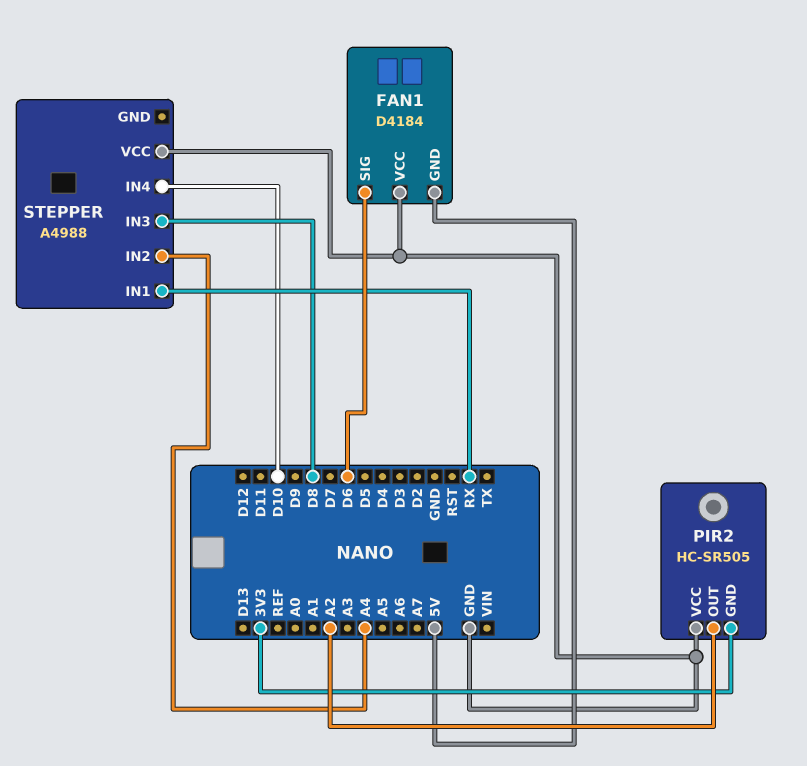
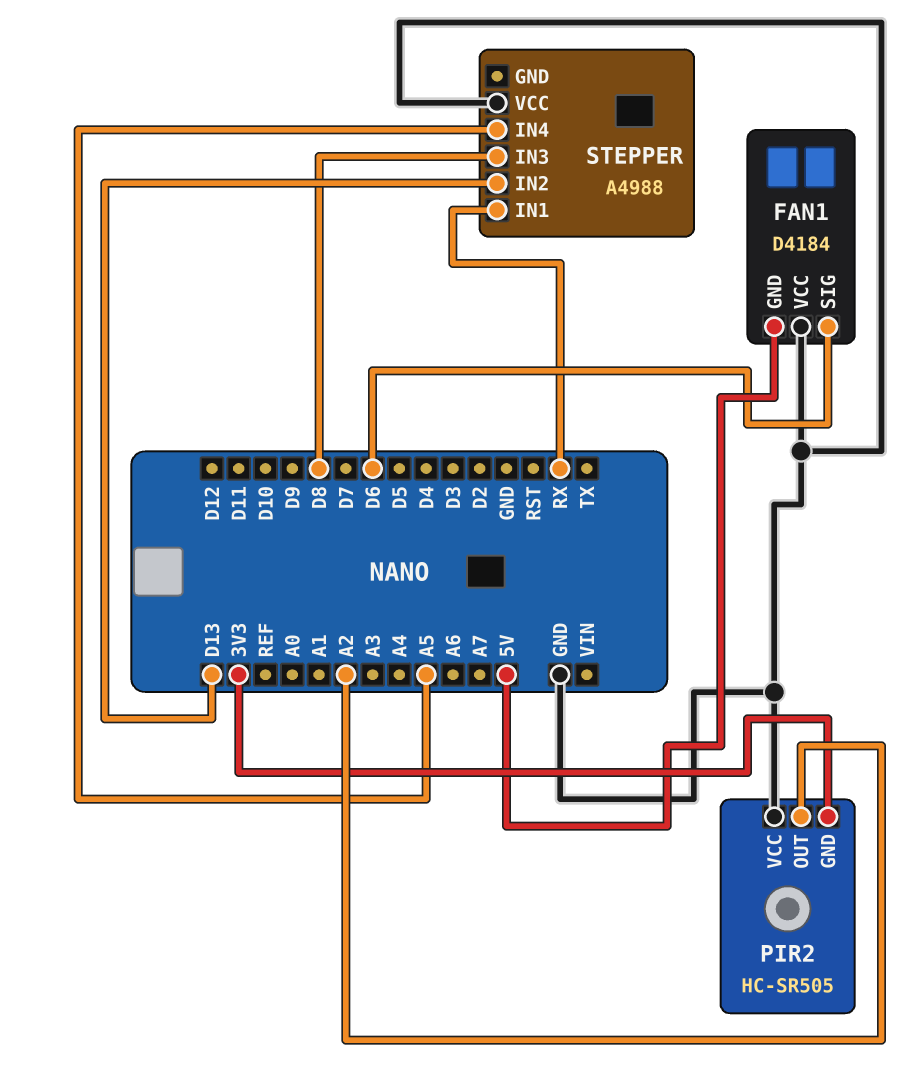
STEPPER pin IN2: A4 -> D13
STEPPER pin IN4: D10 -> A5

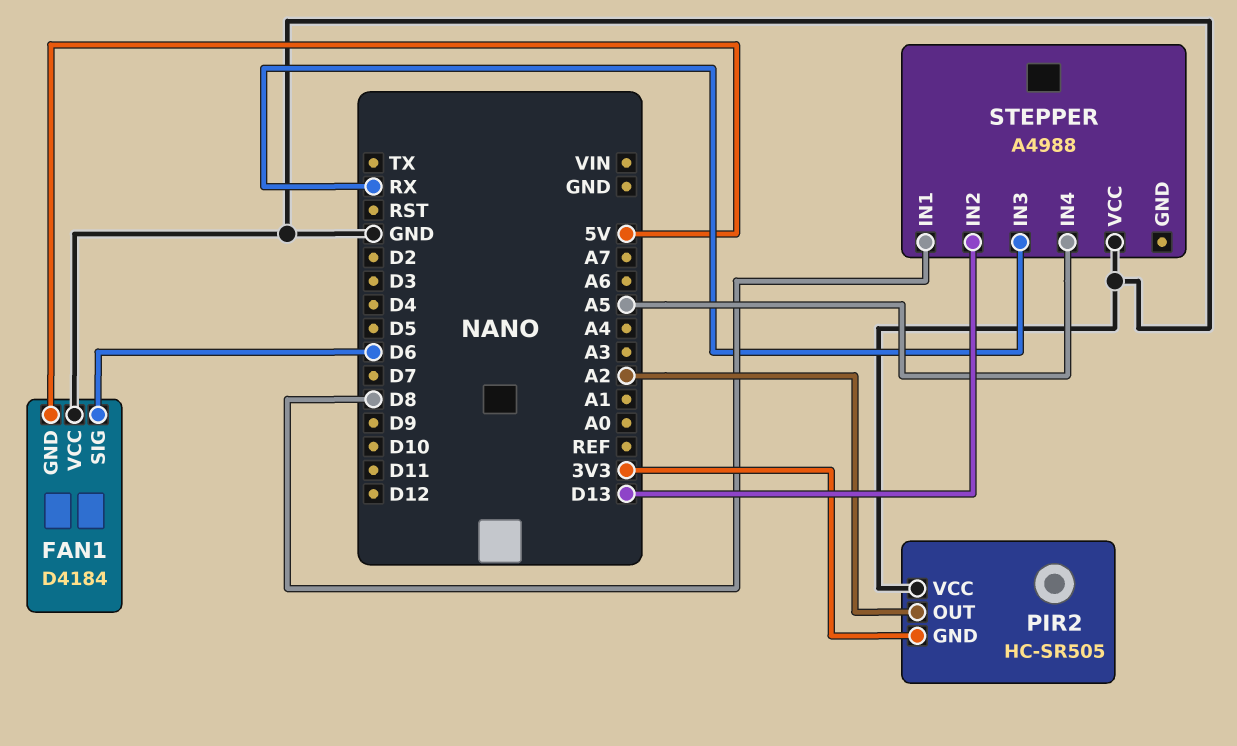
STEPPER pin IN1: RX -> D8
STEPPER pin IN3: D8 -> RX

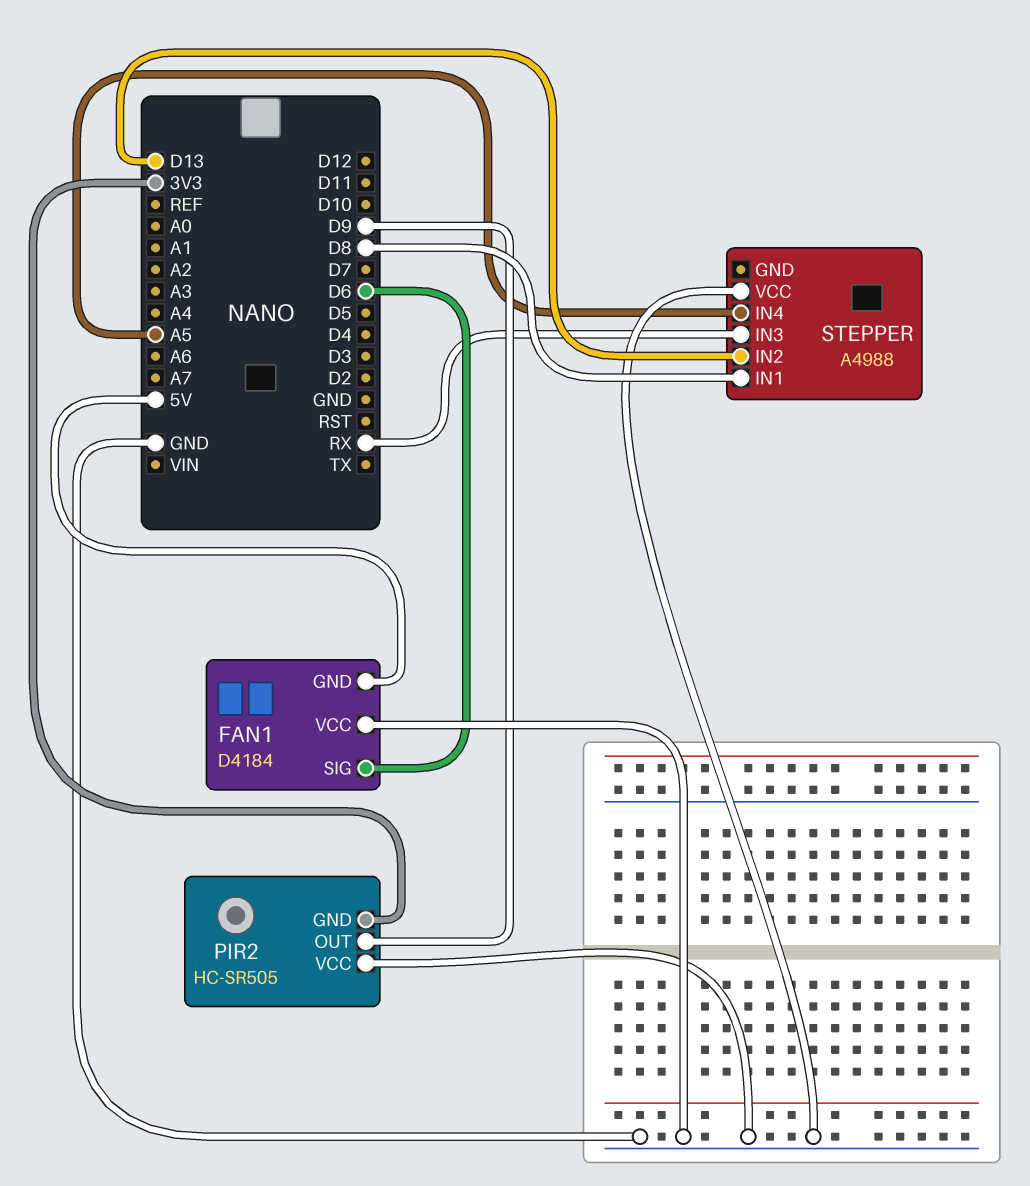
PIR2 pin OUT: A2 -> D9

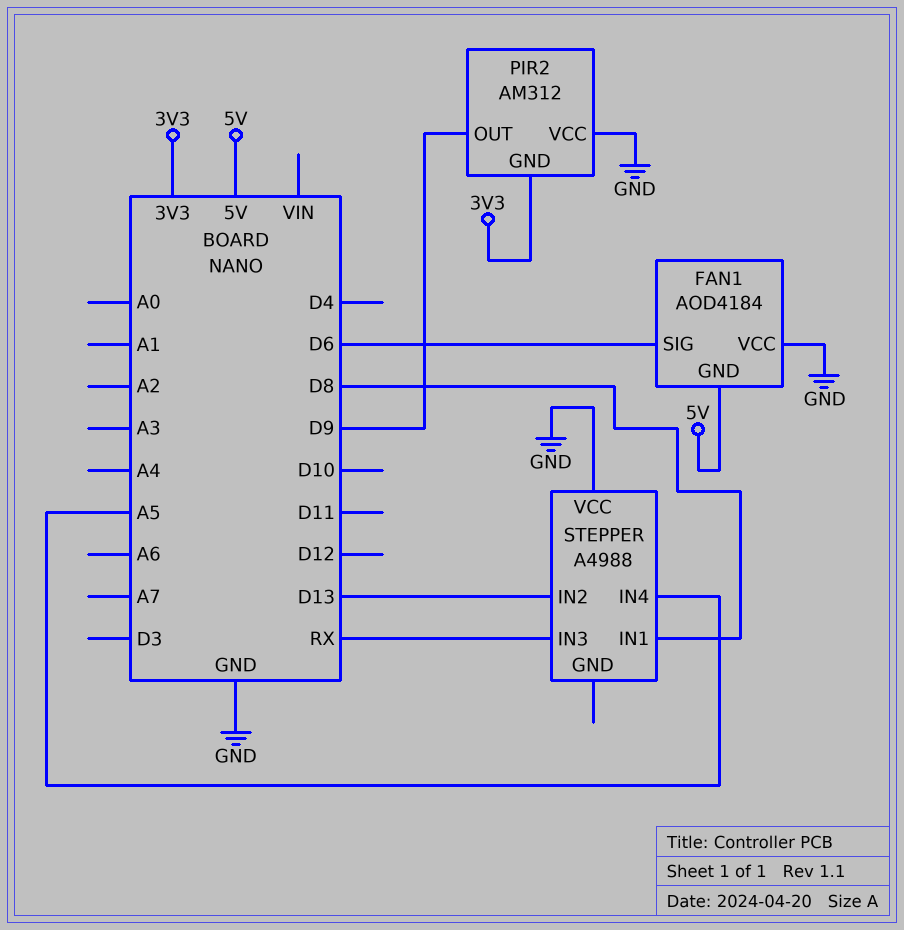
FAN1: D4184 -> AOD4184
PIR2: HC-SR505 -> AM312

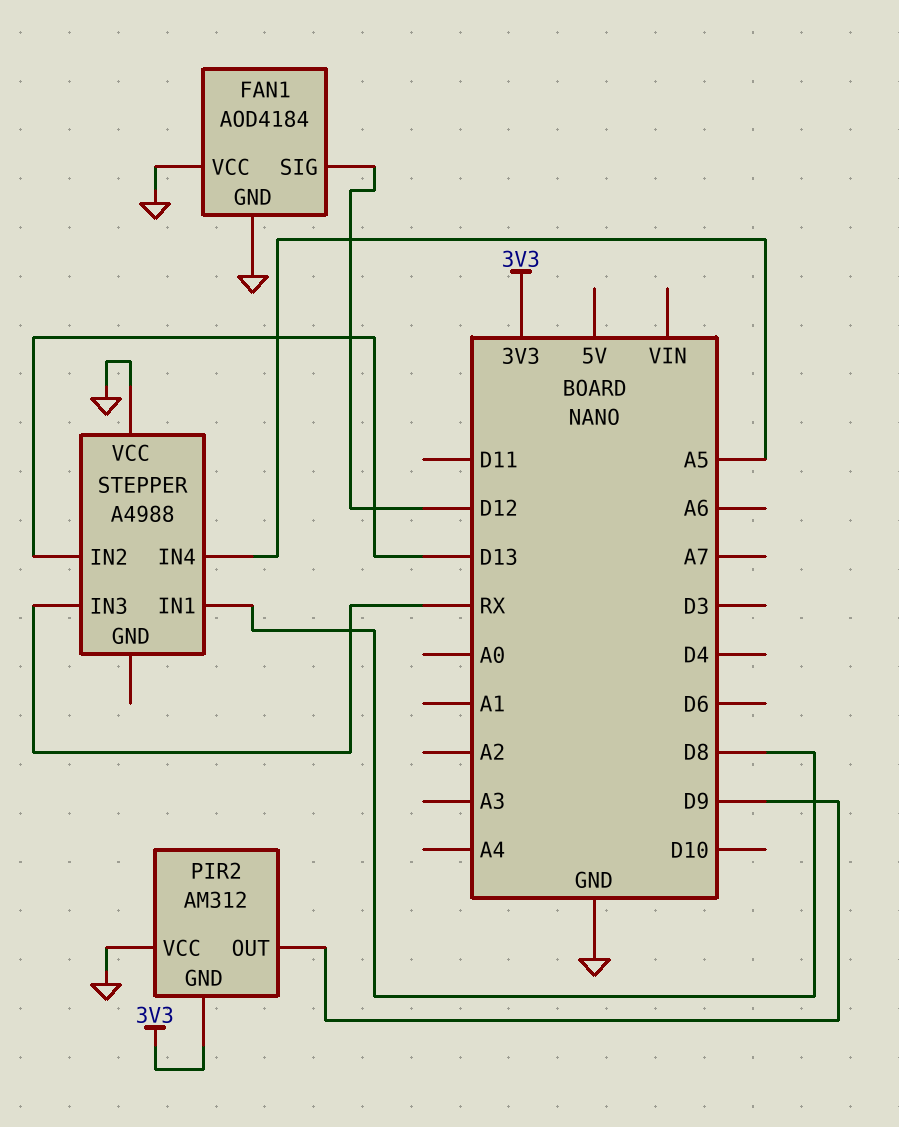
FAN1 pin GND: 5V -> GND
FAN1 pin SIG: D6 -> D12

